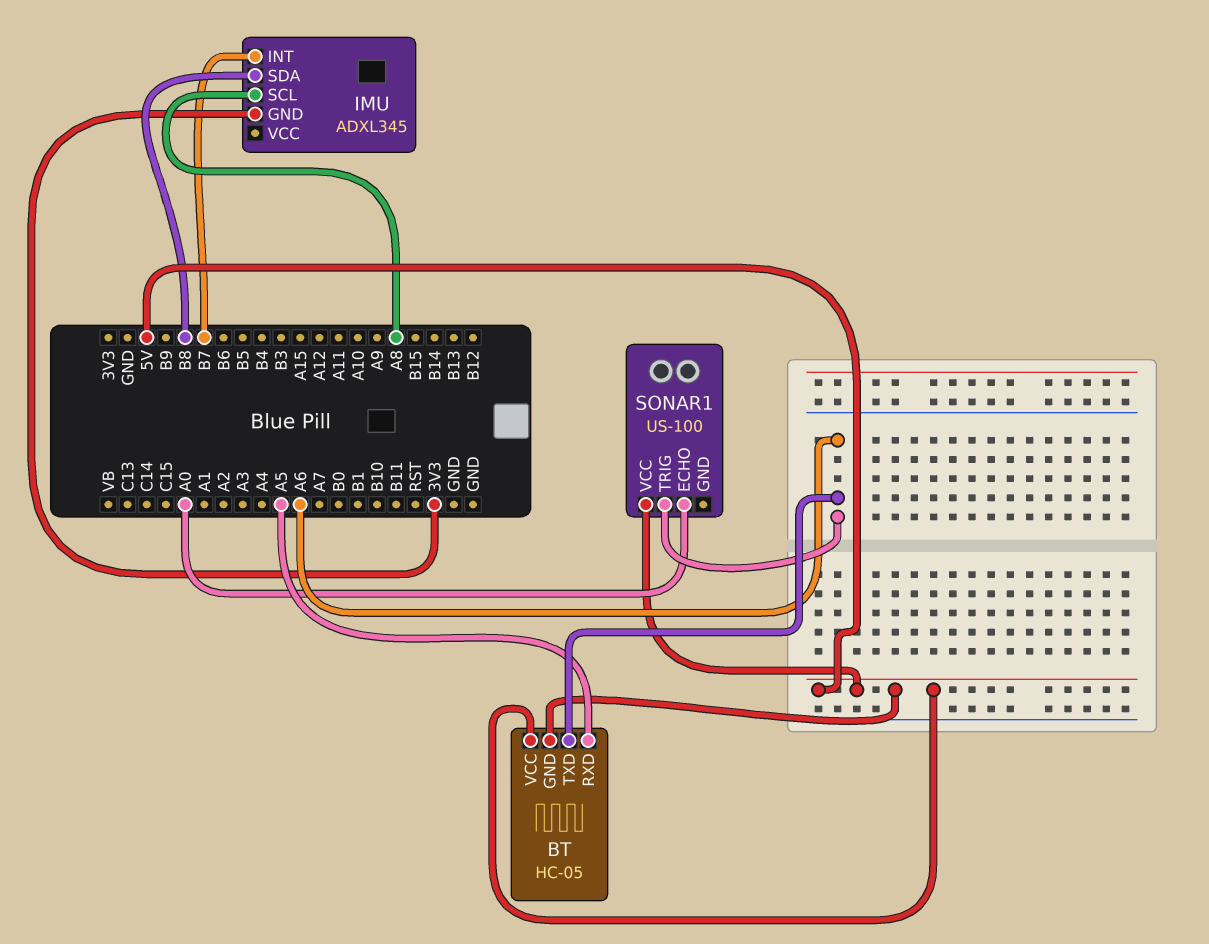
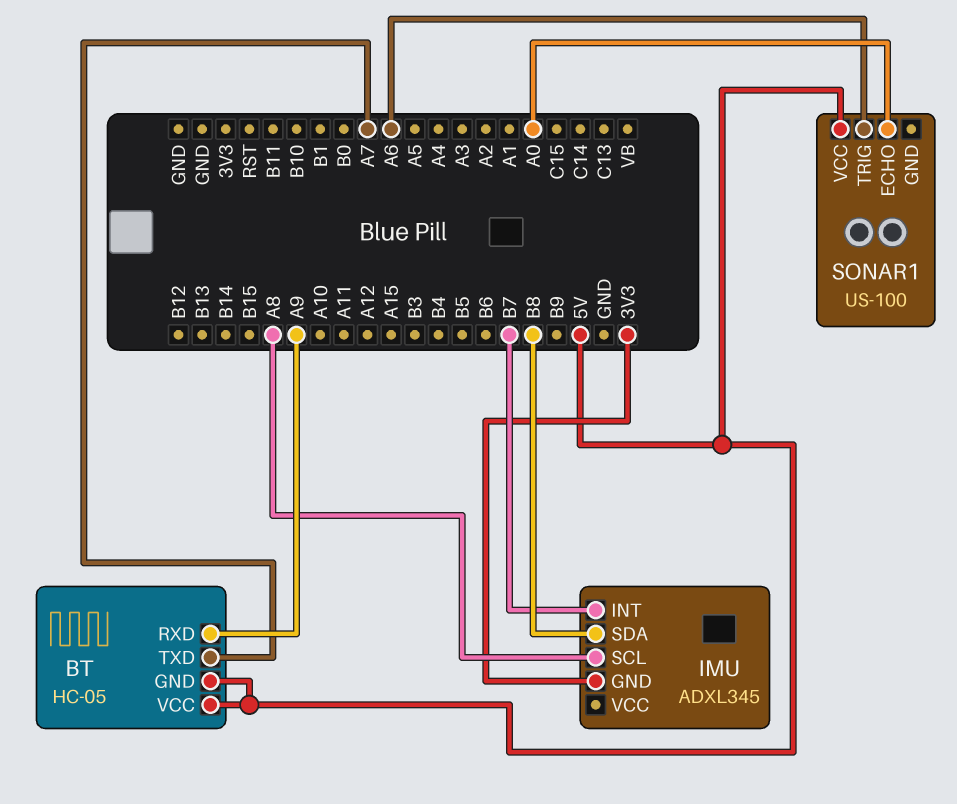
BT pin RXD: A5 -> A9
BT pin TXD: A6 -> A7

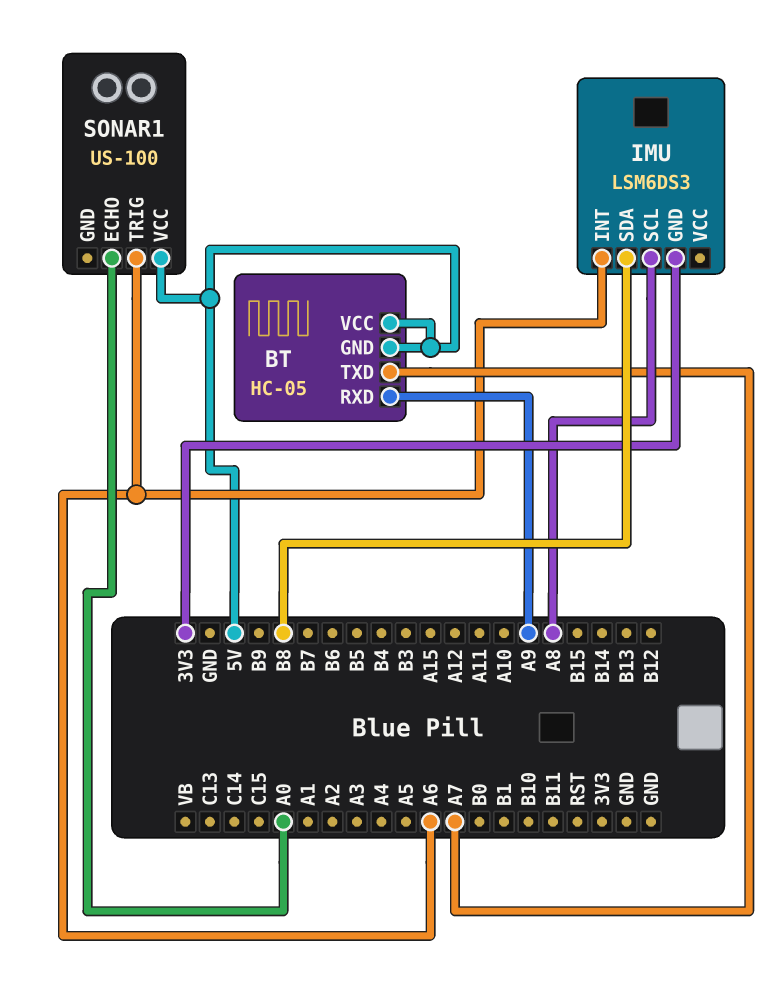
IMU: ADXL345 -> LSM6DS3
IMU pin INT: B7 -> A6

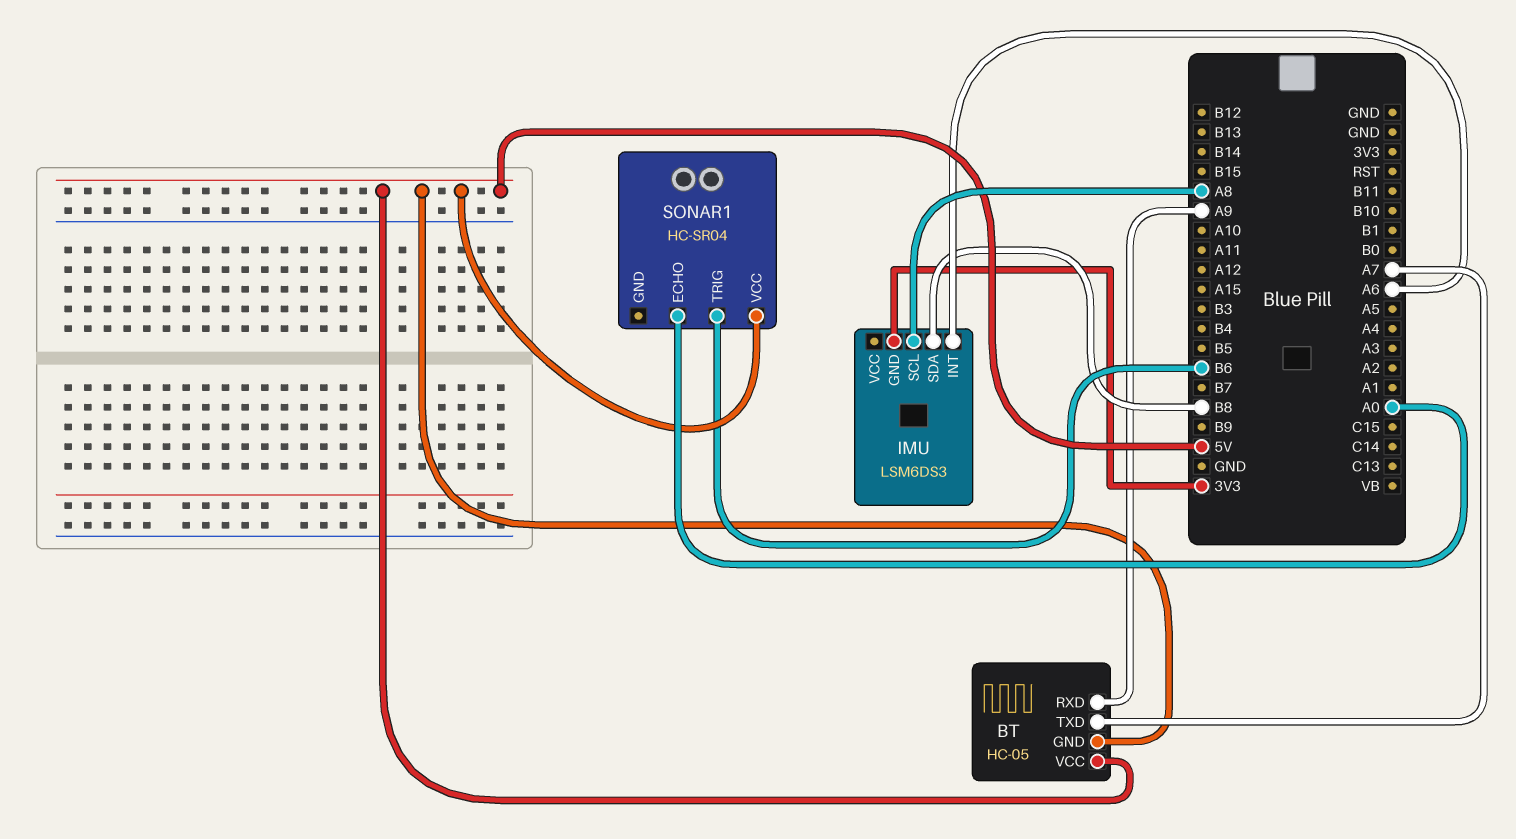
SONAR1: US-100 -> HC-SR04
SONAR1 pin TRIG: A6 -> B6

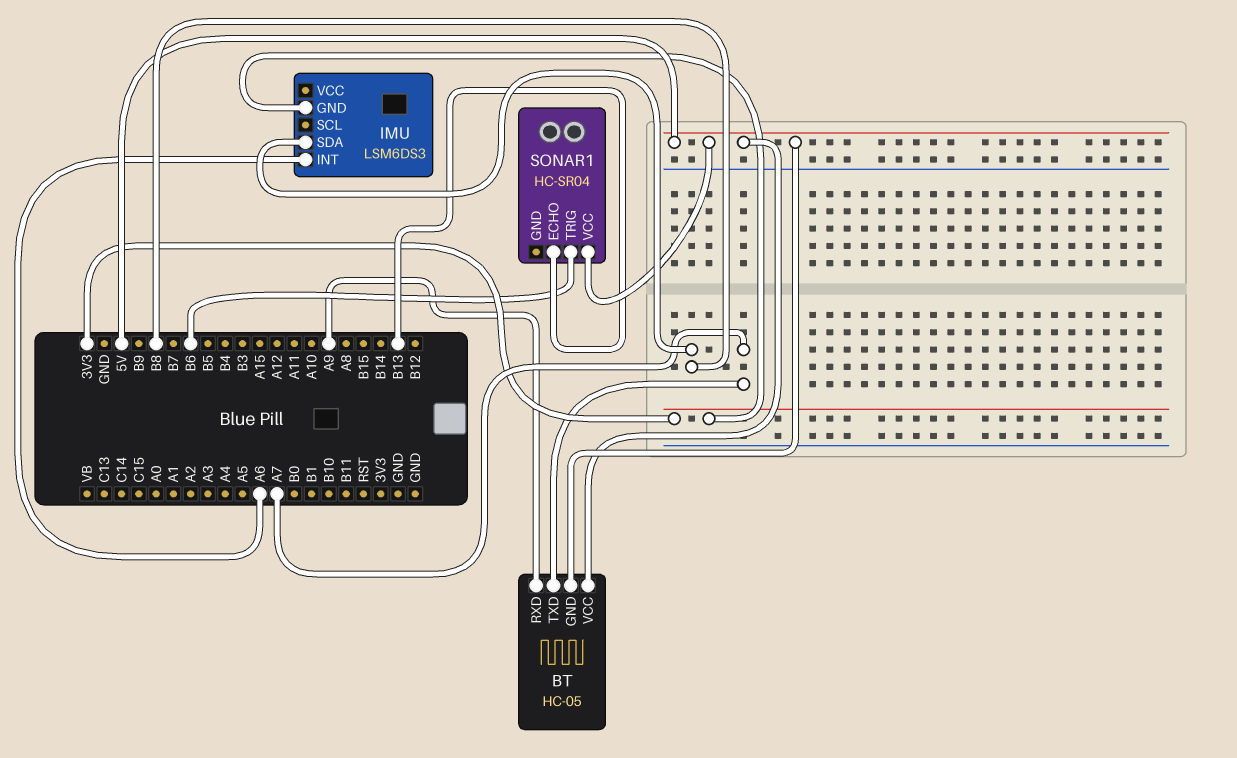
IMU pin SCL: A8 -> none
SONAR1 pin ECHO: A0 -> B13

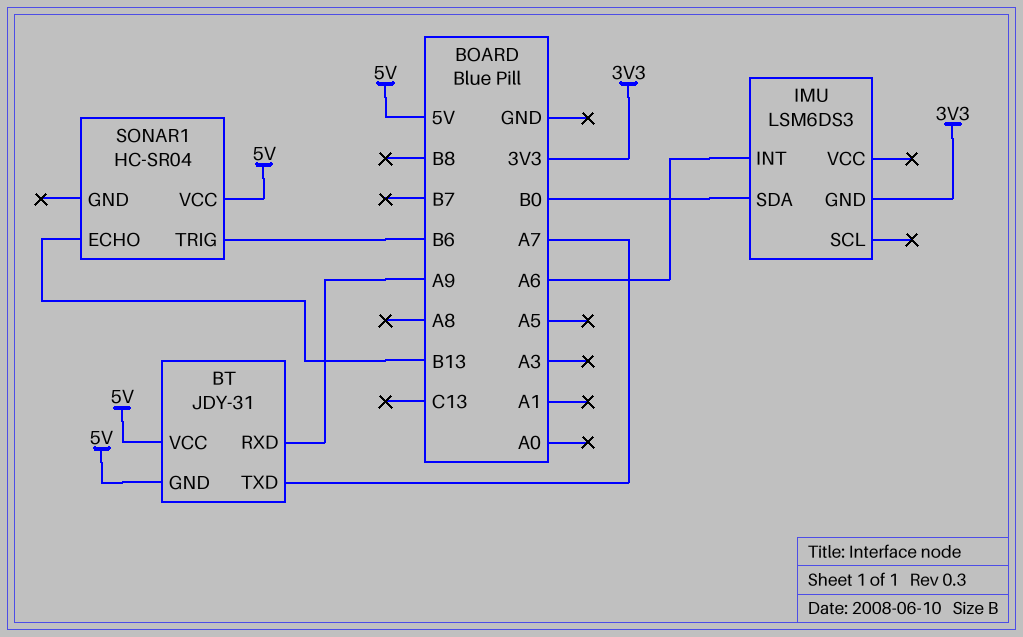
BT: HC-05 -> JDY-31
IMU pin SDA: B8 -> B0

